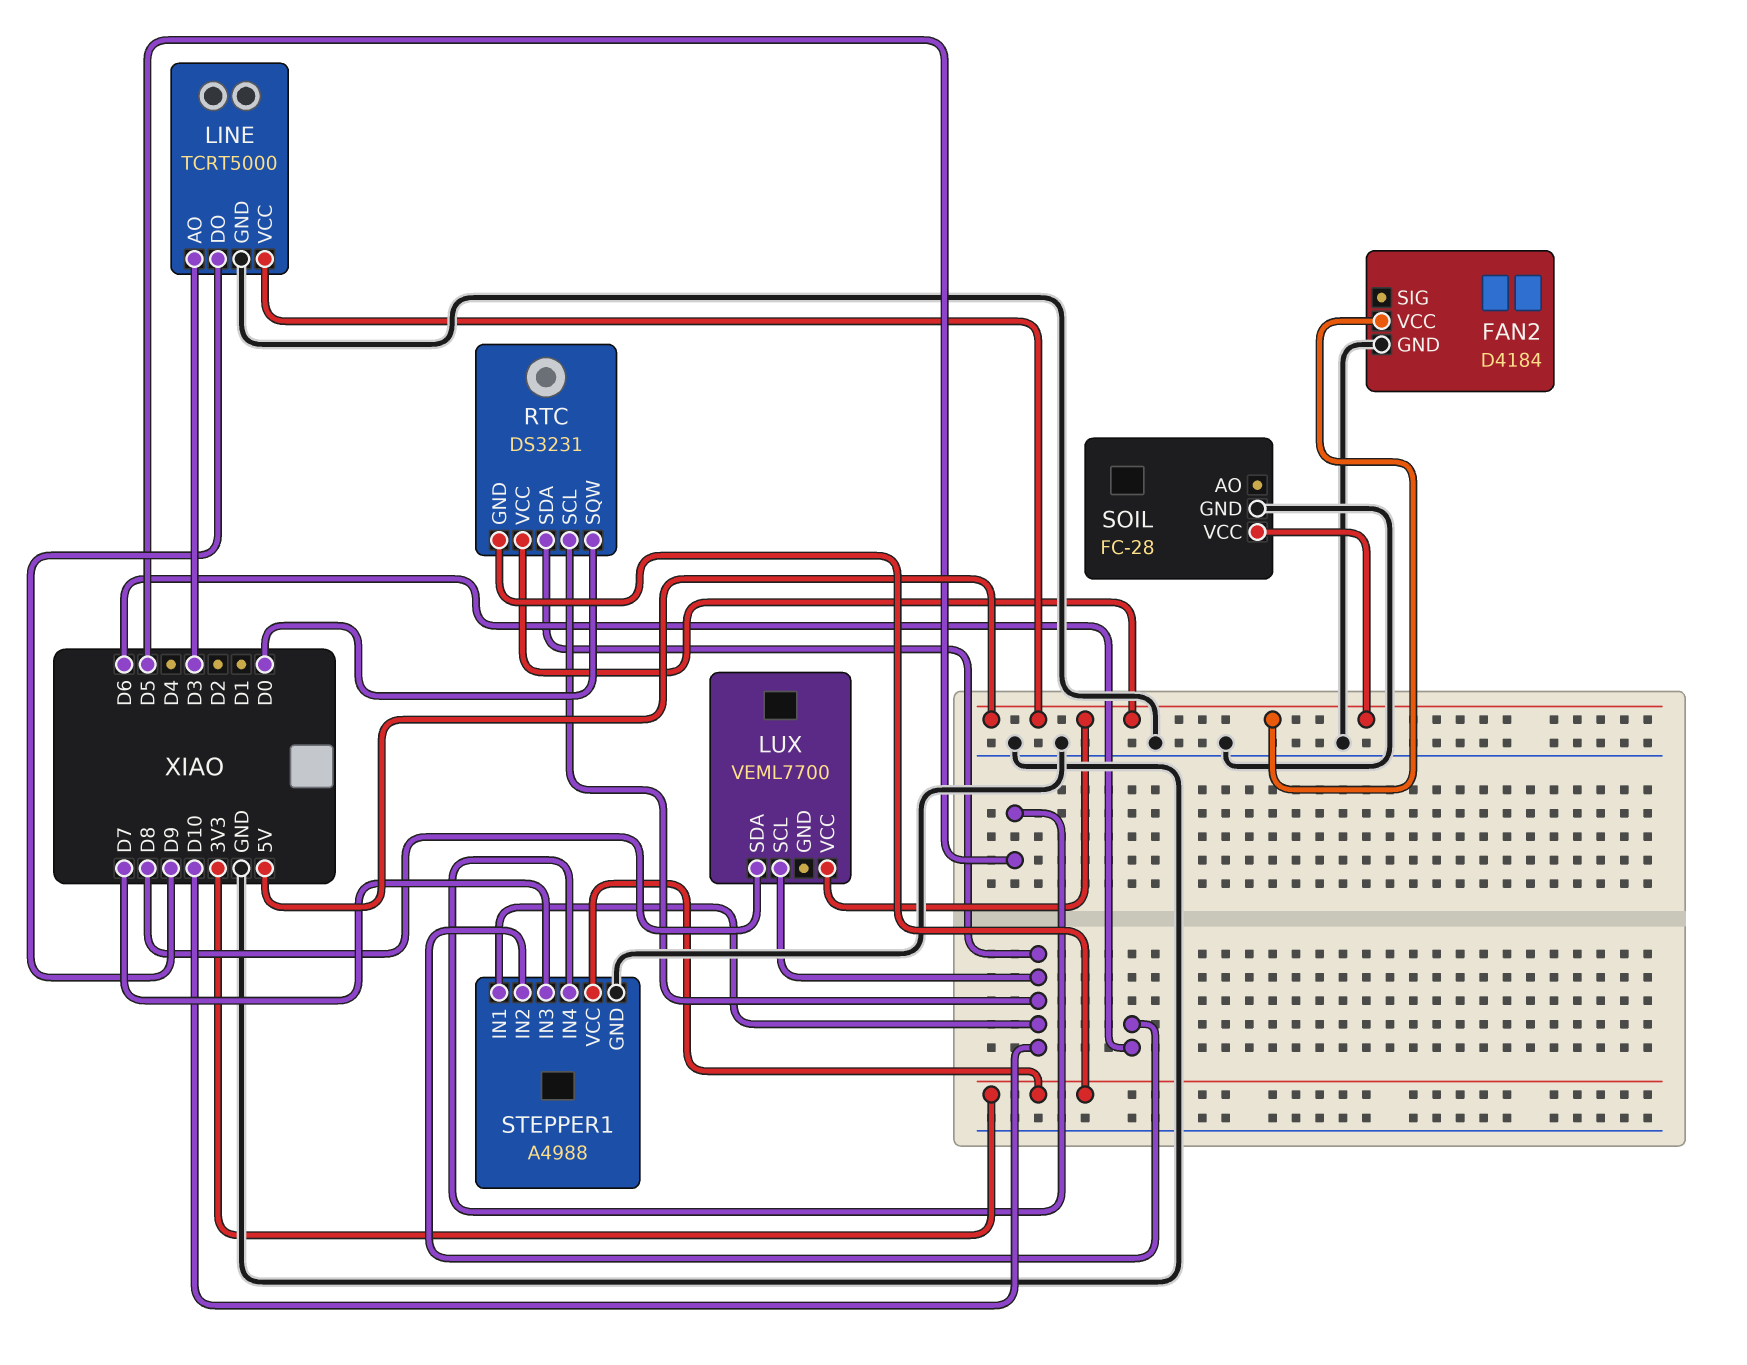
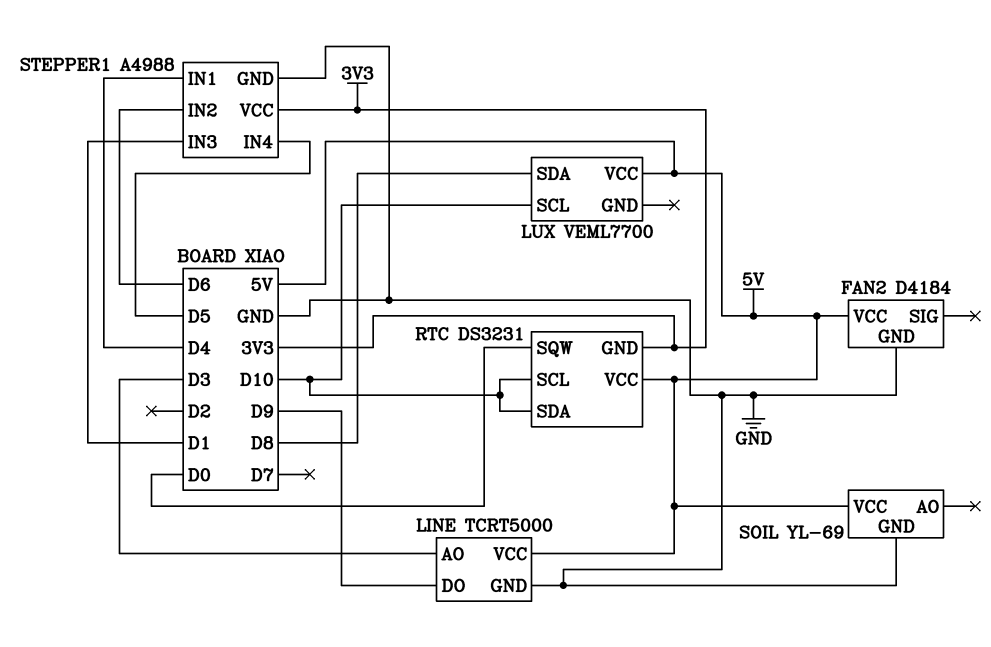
SOIL: FC-28 -> YL-69
STEPPER1 pin IN1: D10 -> D4
STEPPER1 pin IN3: D7 -> D1

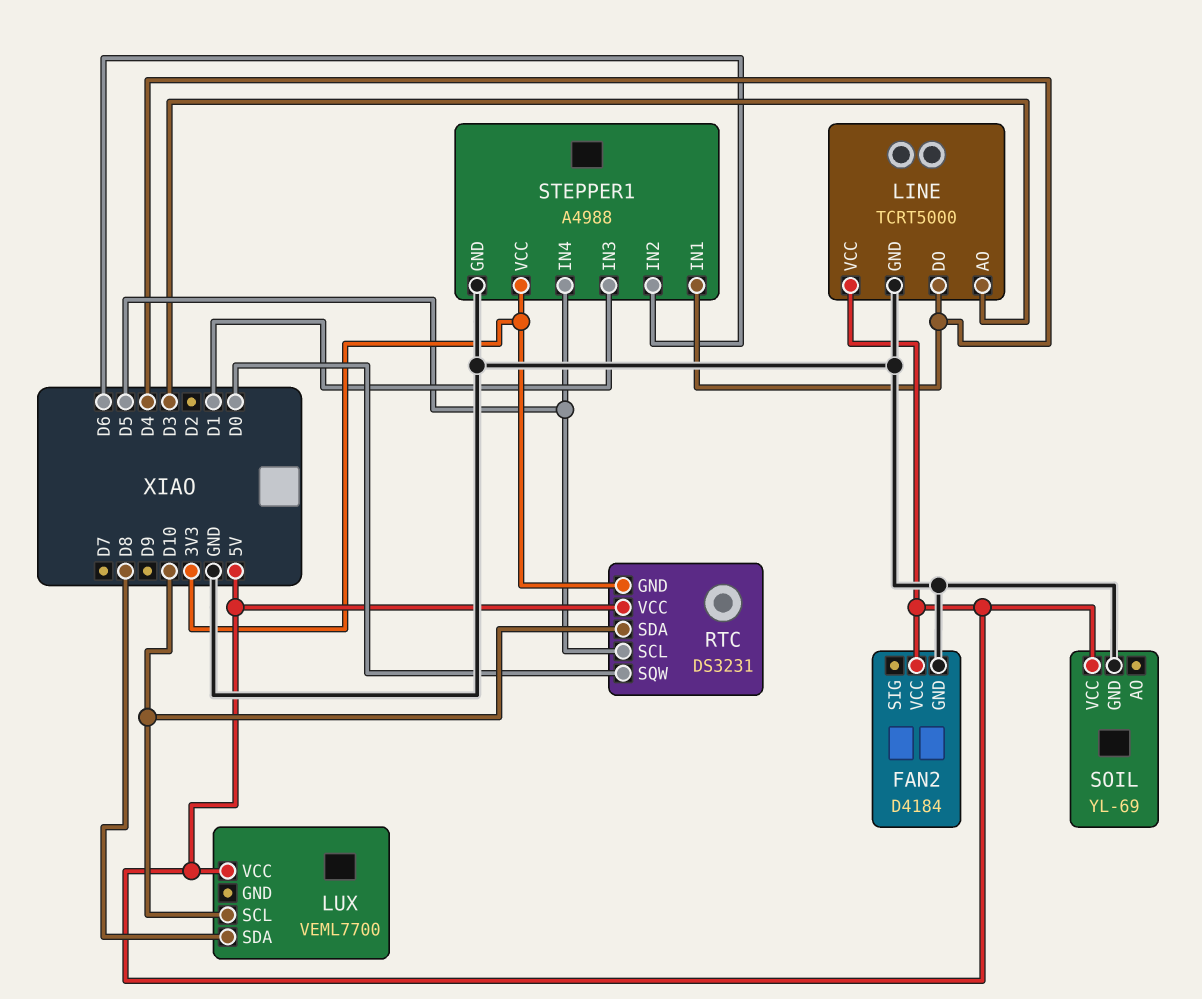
LINE pin DO: D9 -> D4
RTC pin SCL: D10 -> D5

